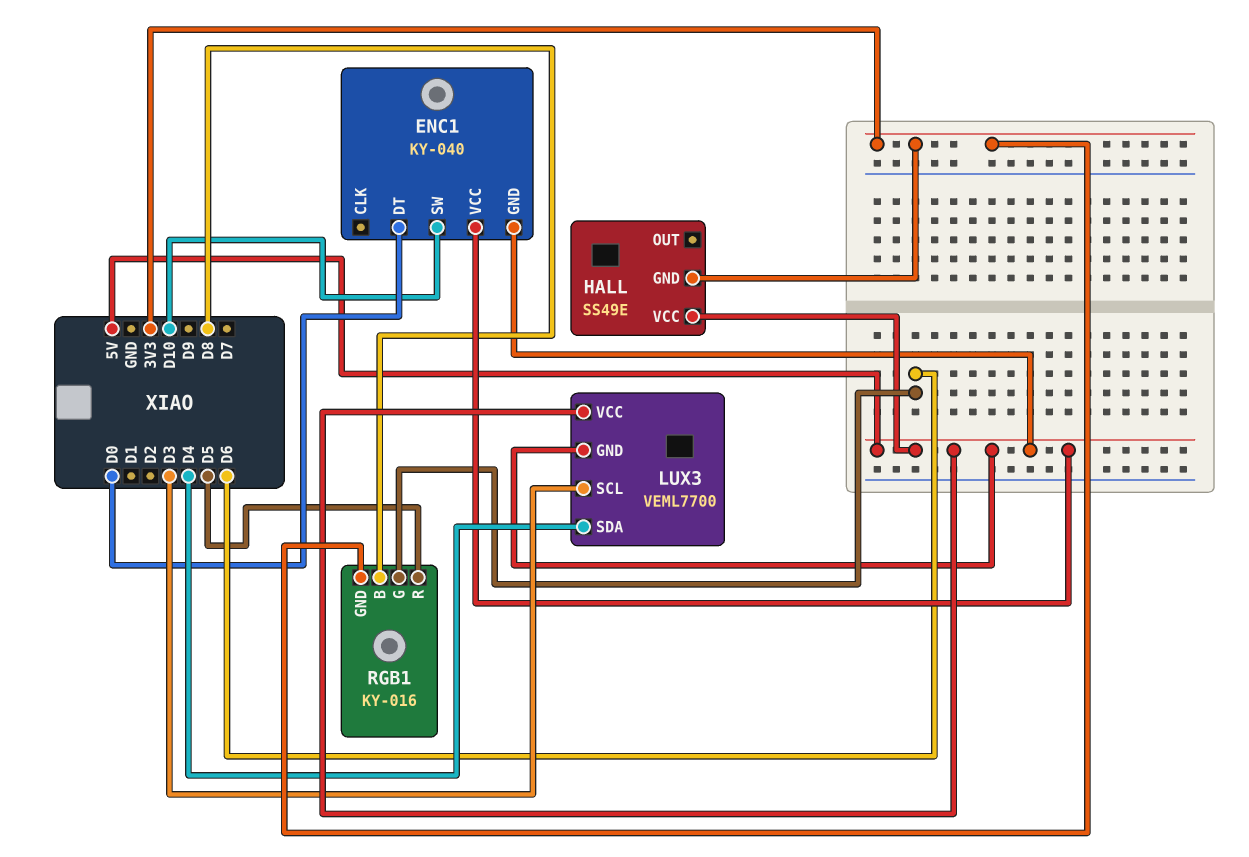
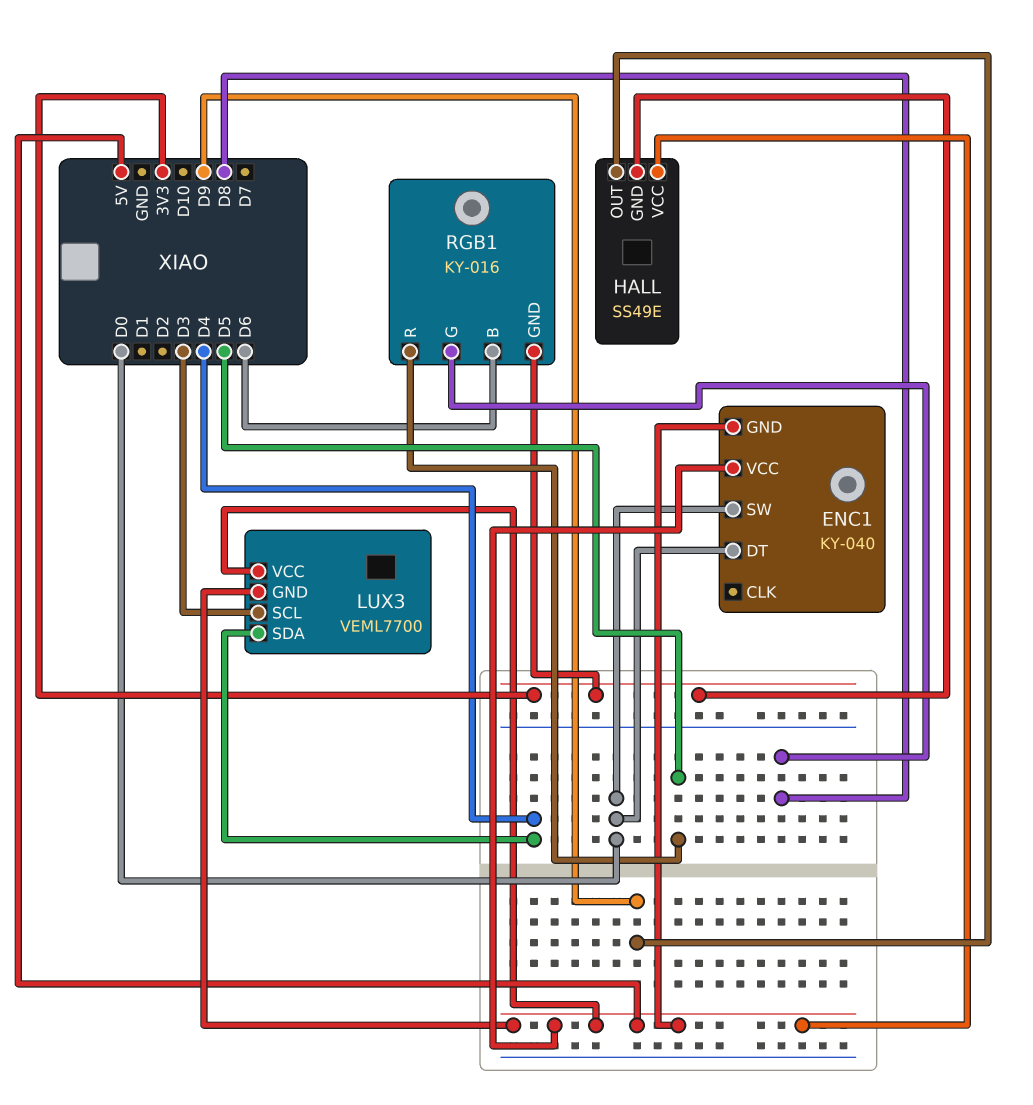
ENC1 pin SW: D10 -> D0
HALL pin OUT: none -> D9
RGB1 pin B: D8 -> D6
RGB1 pin G: D6 -> D8

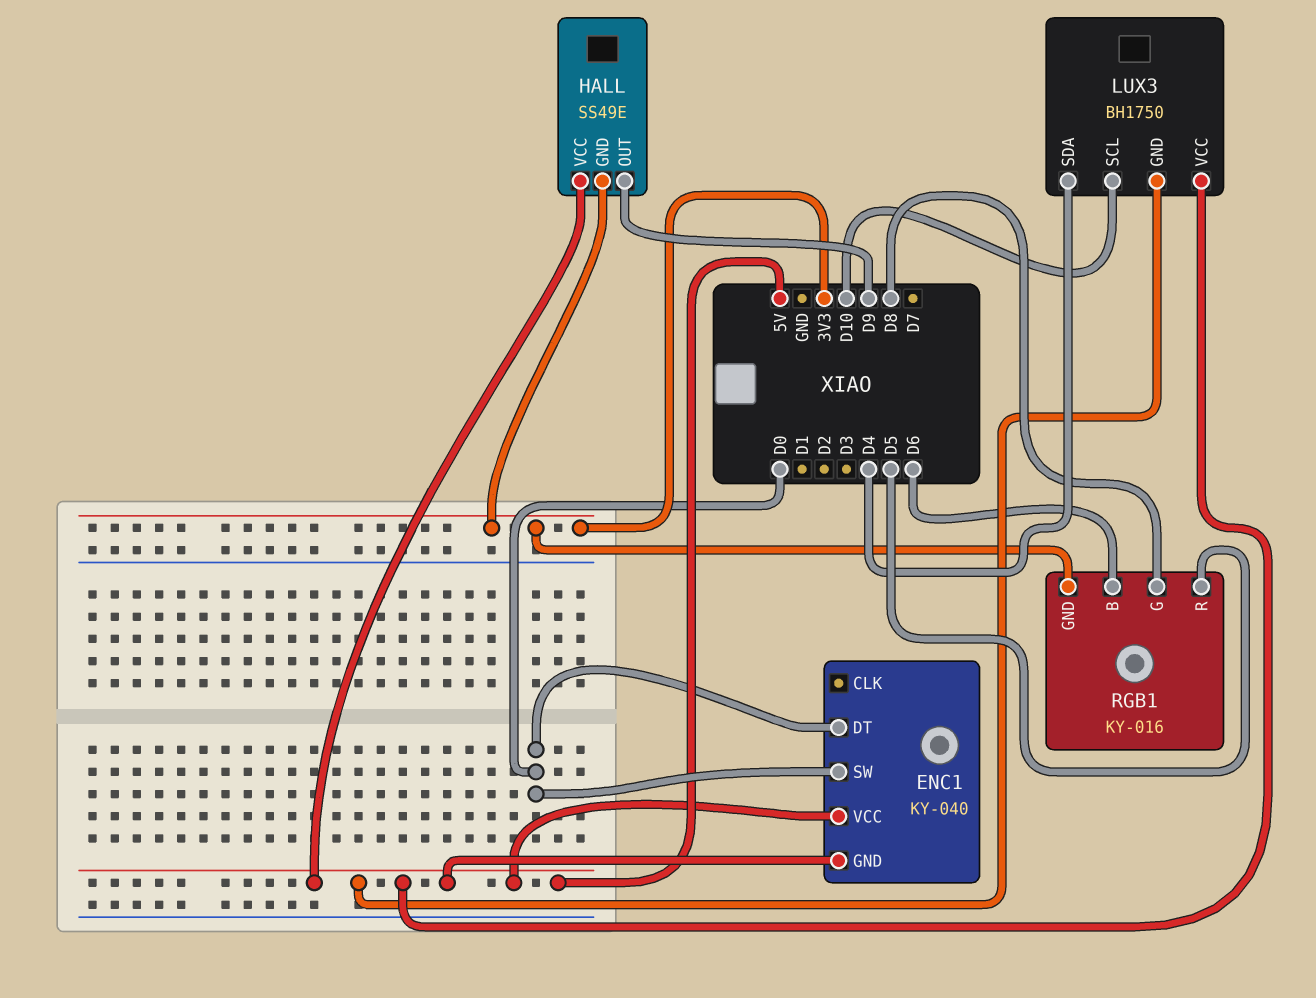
LUX3: VEML7700 -> BH1750
LUX3 pin SCL: D3 -> D10

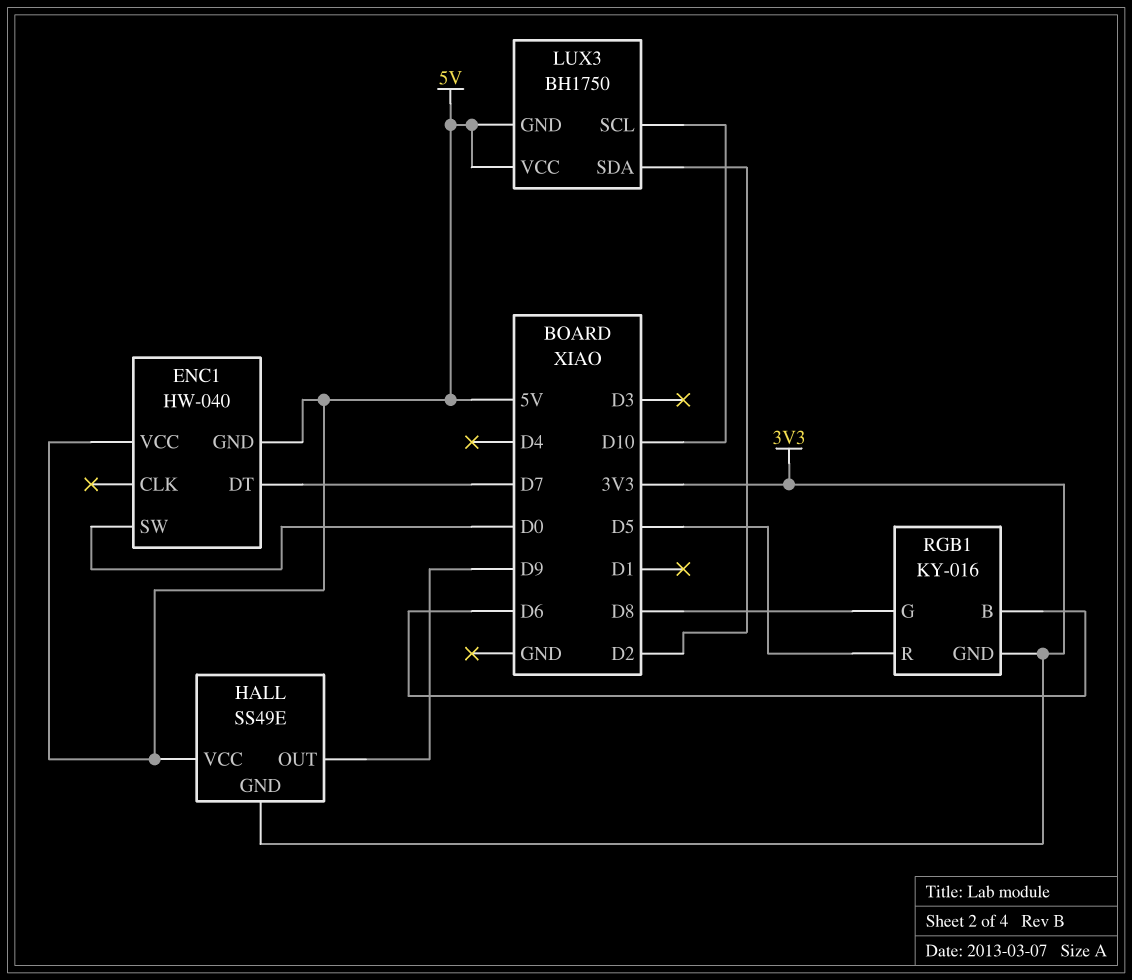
ENC1: KY-040 -> HW-040
ENC1 pin DT: D0 -> D7
LUX3 pin SDA: D4 -> D2

